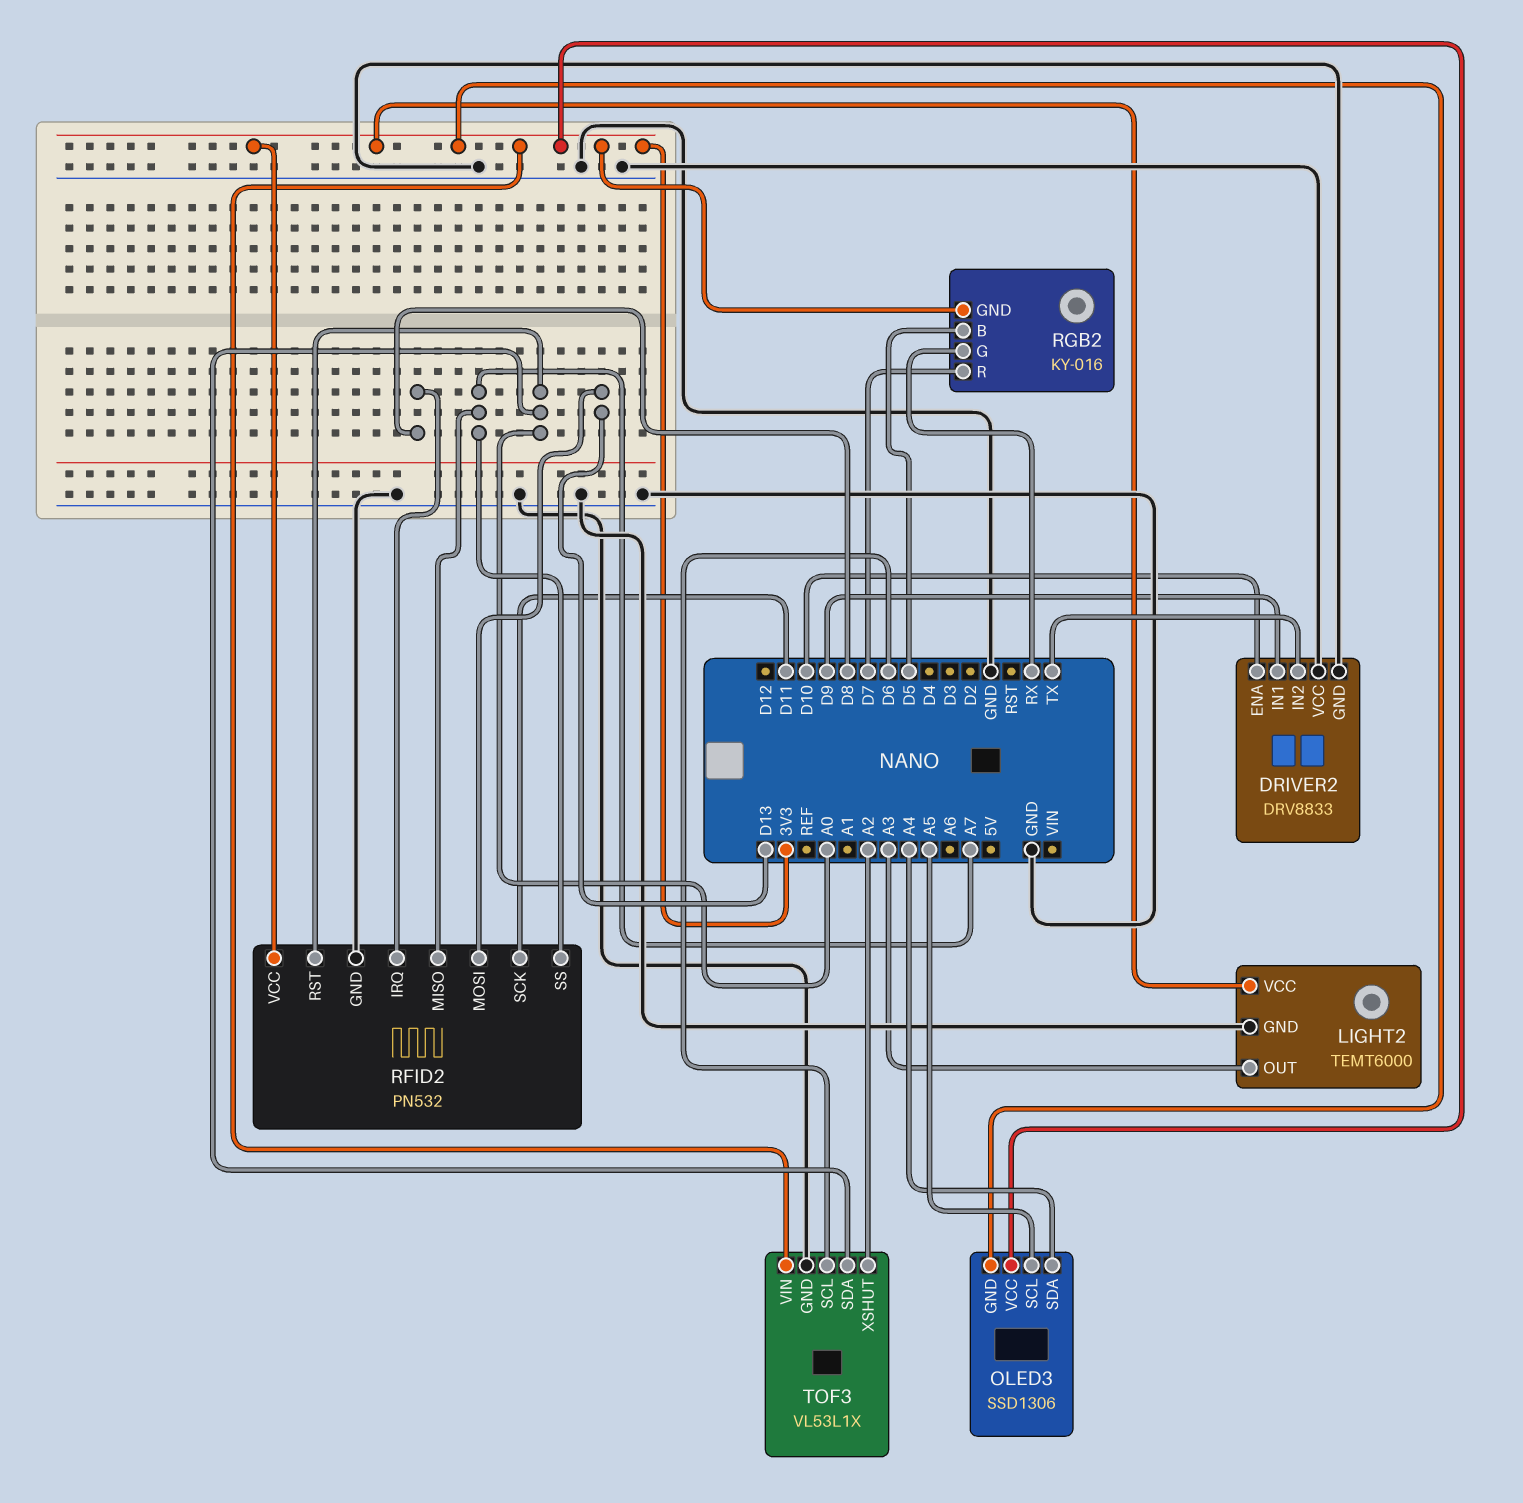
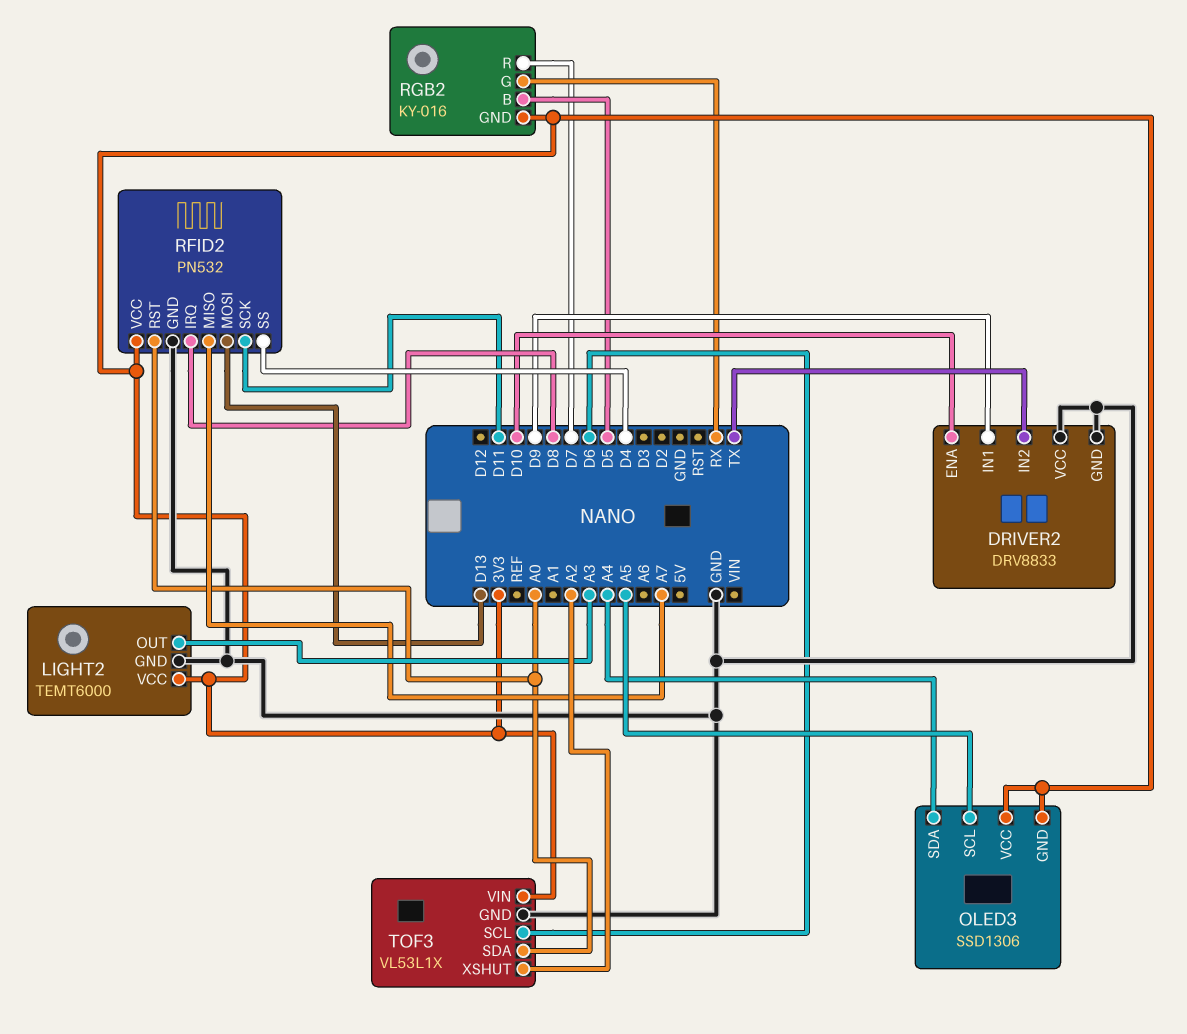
RFID2 pin SS: A7 -> D4

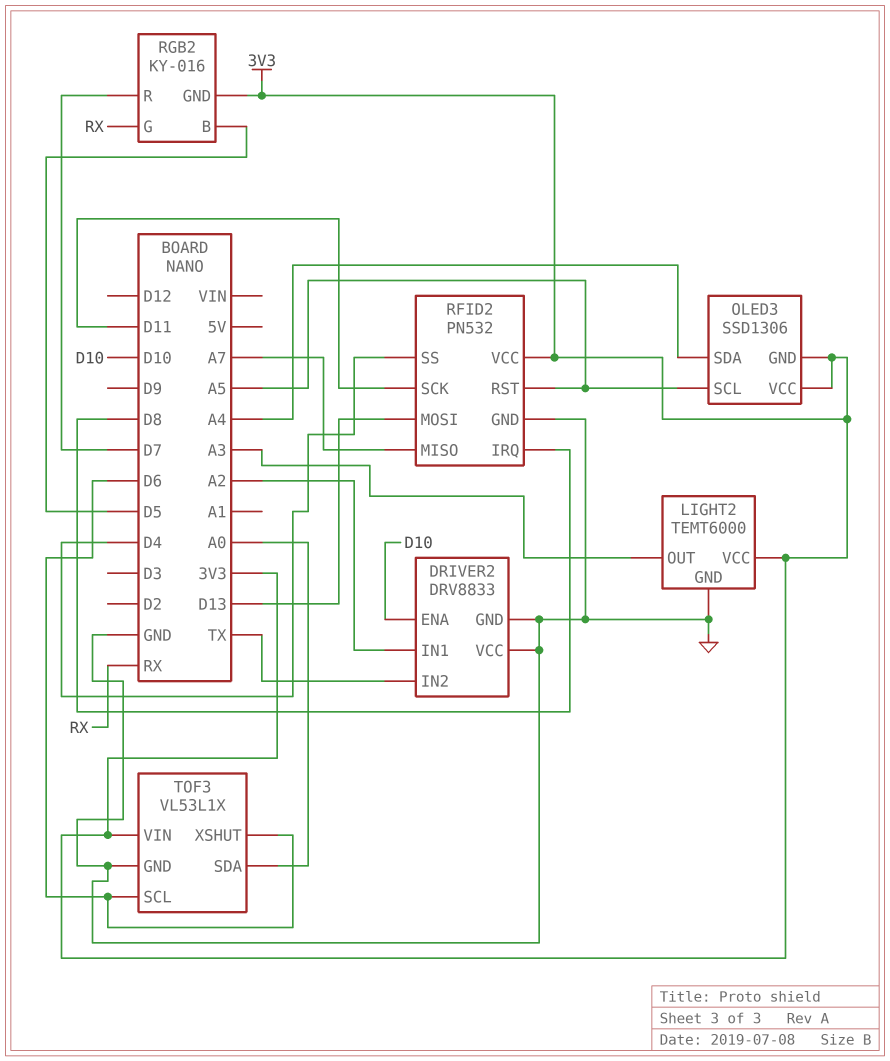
DRIVER2 pin IN1: D9 -> A2
RFID2 pin RST: A0 -> A5
TOF3 pin XSHUT: A2 -> D6

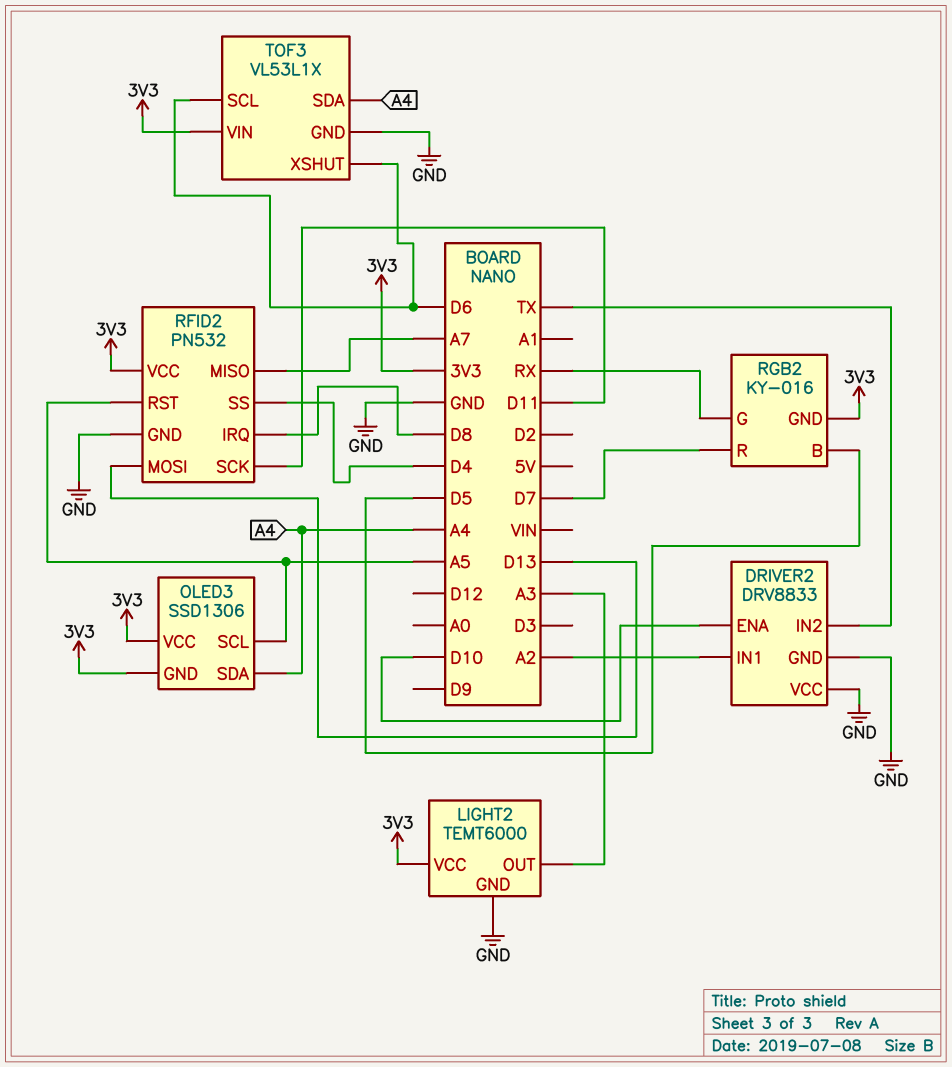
TOF3 pin SDA: A0 -> A4

